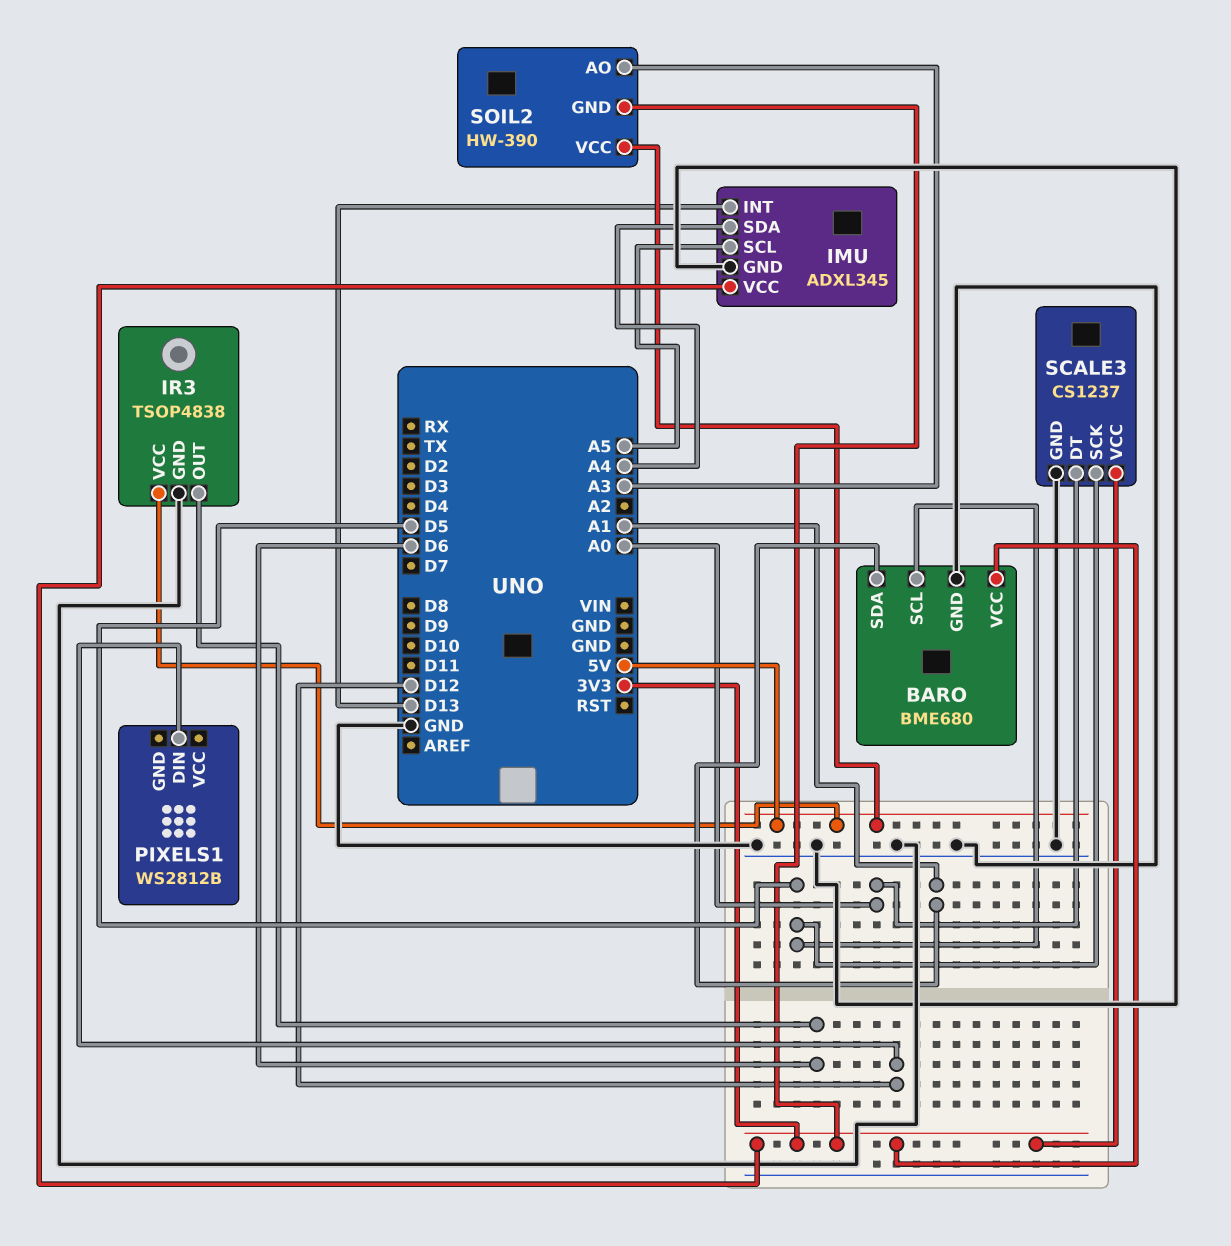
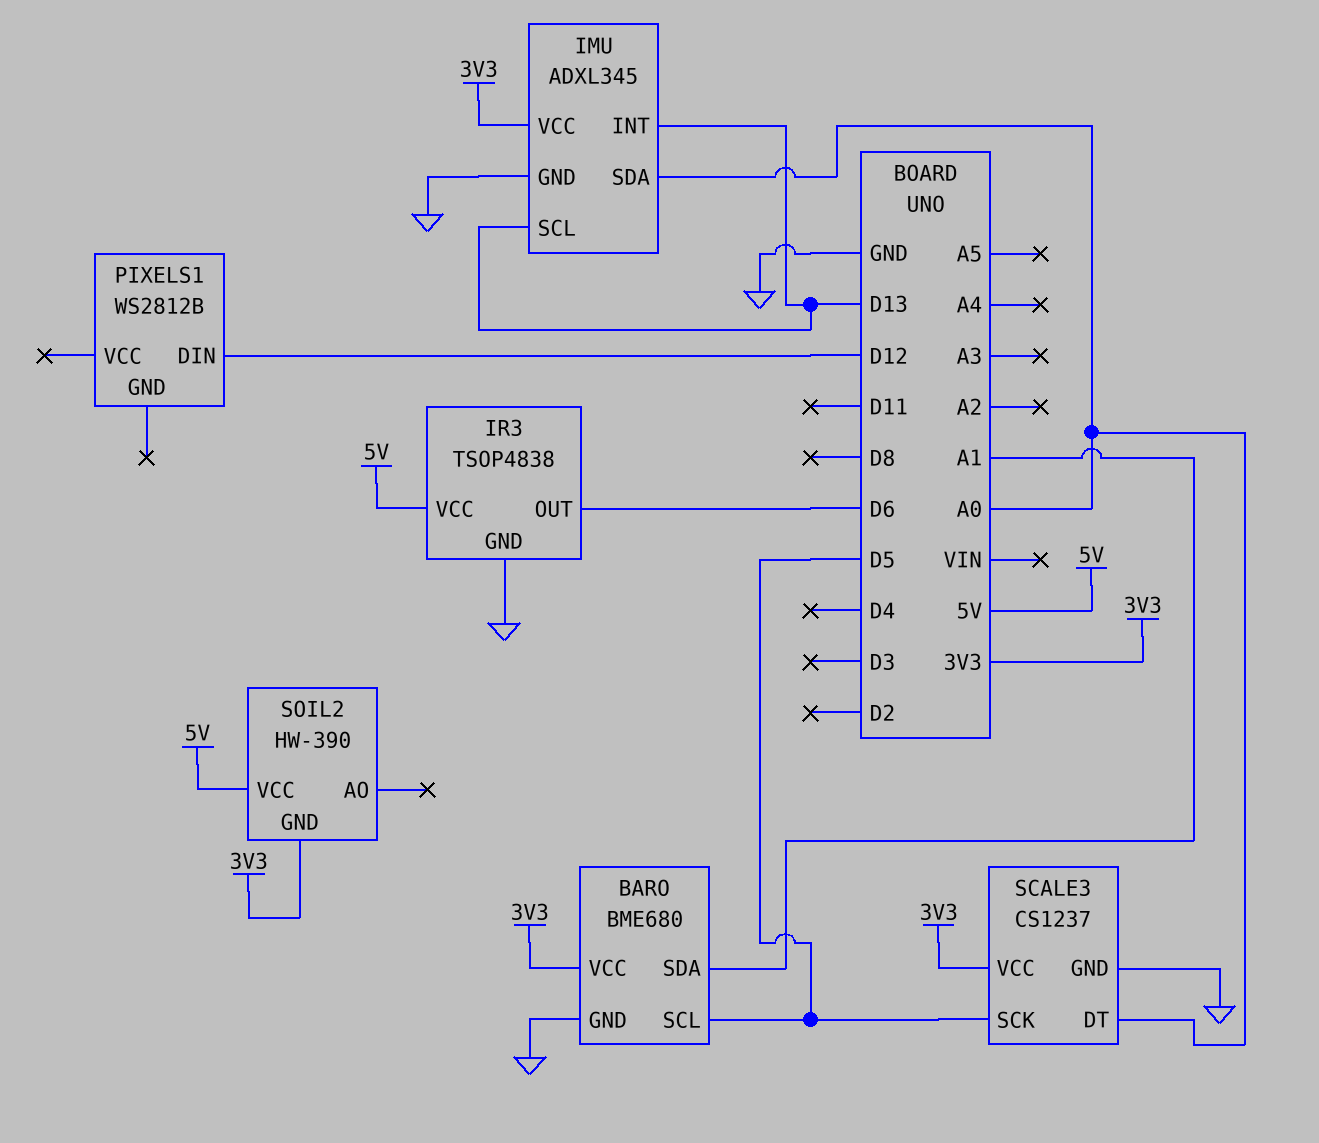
IMU pin SCL: A5 -> D13
IMU pin SDA: A4 -> A0
SOIL2 pin AO: A3 -> none

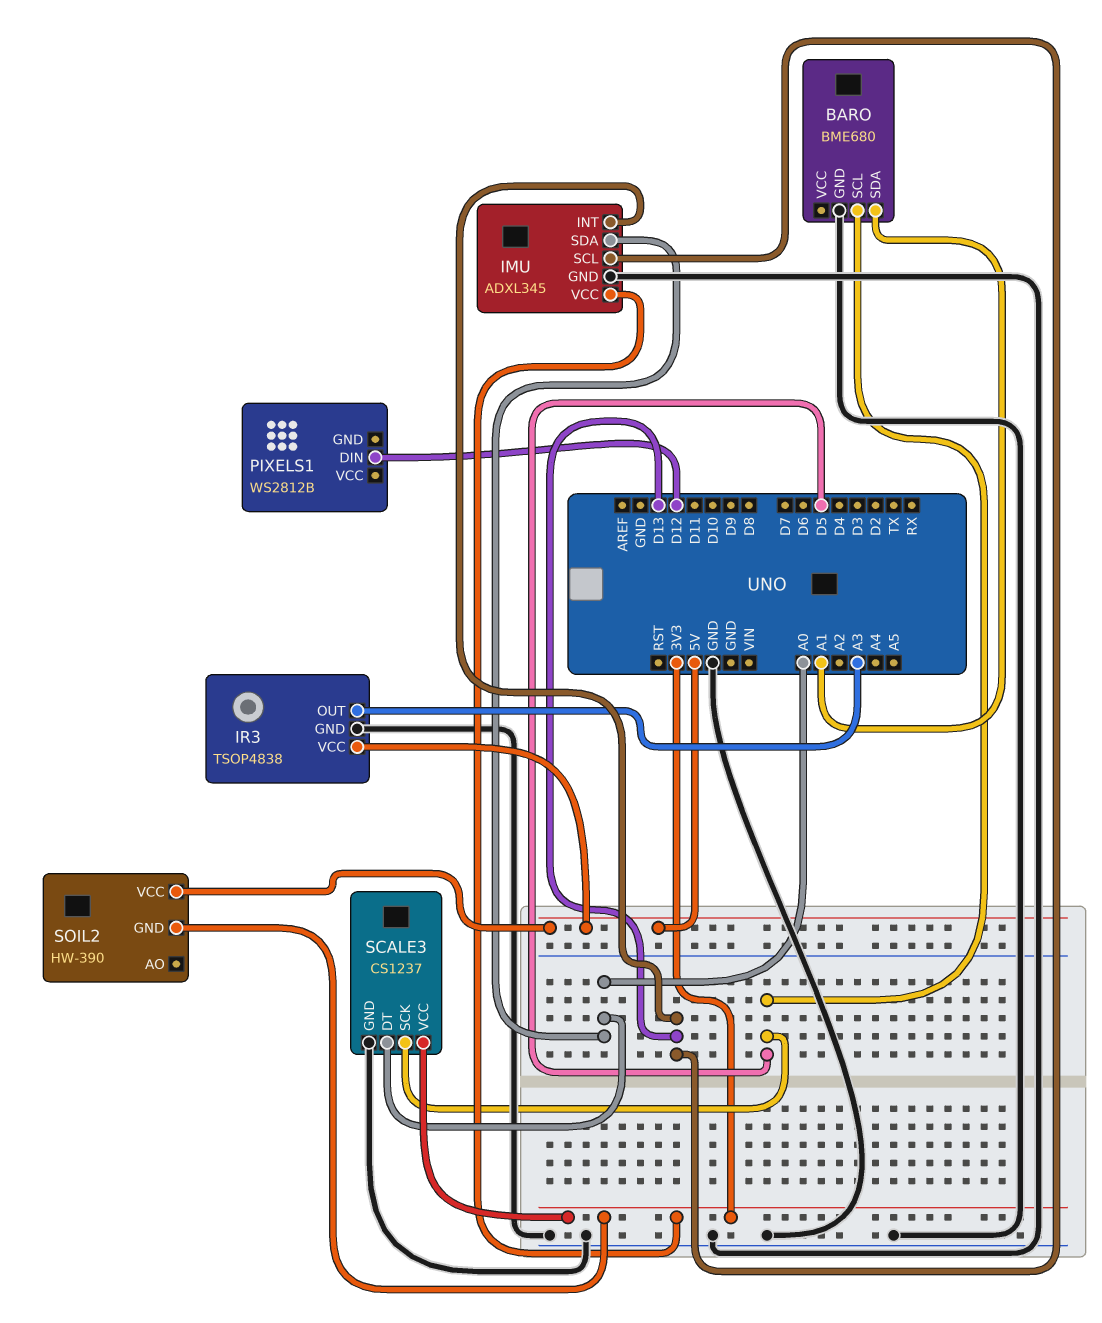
BARO pin VCC: 3V3 -> none
IR3 pin OUT: D6 -> A3

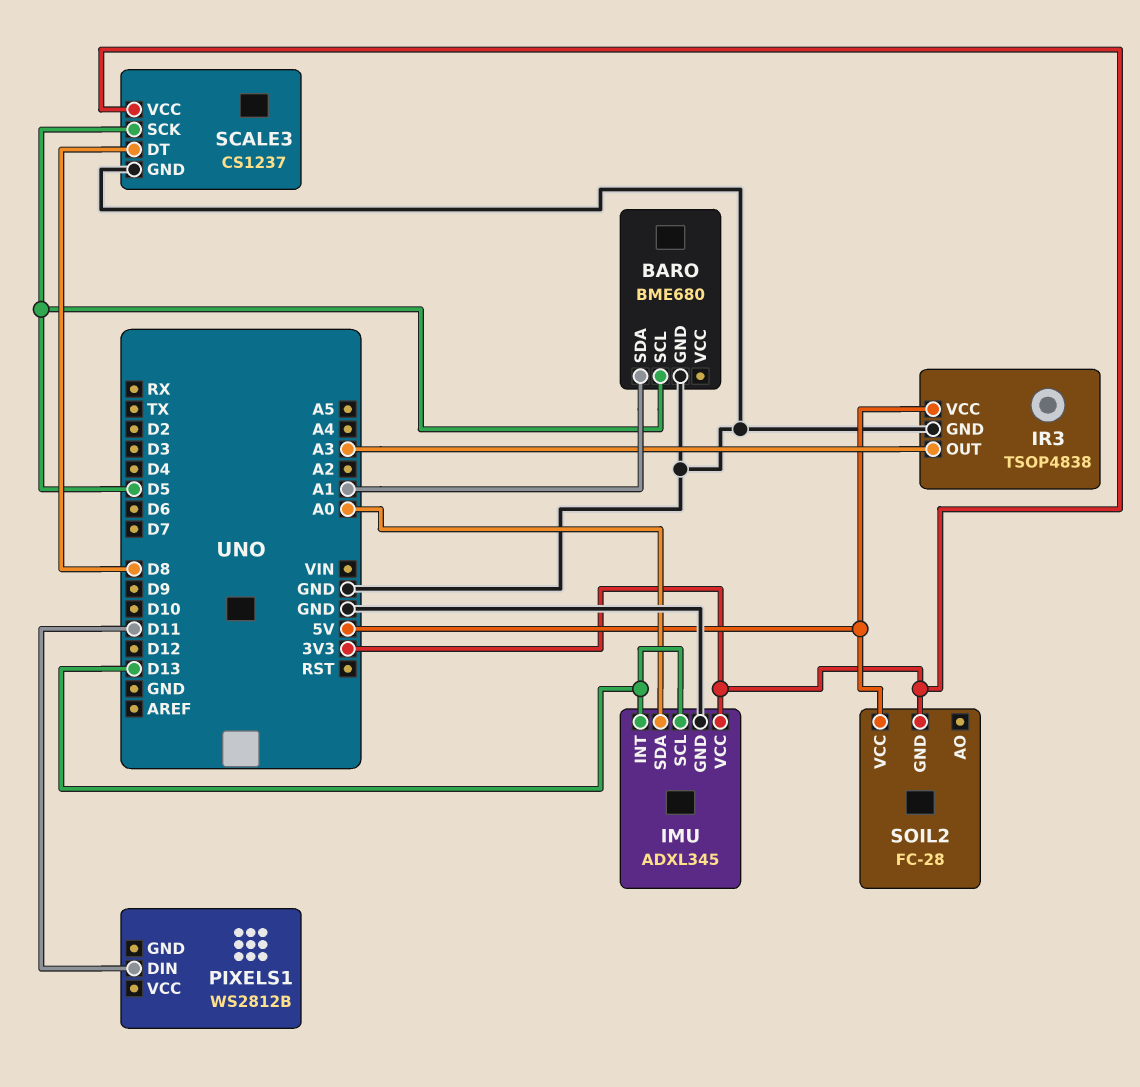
PIXELS1 pin DIN: D12 -> D11
SCALE3 pin DT: A0 -> D8
SOIL2: HW-390 -> FC-28

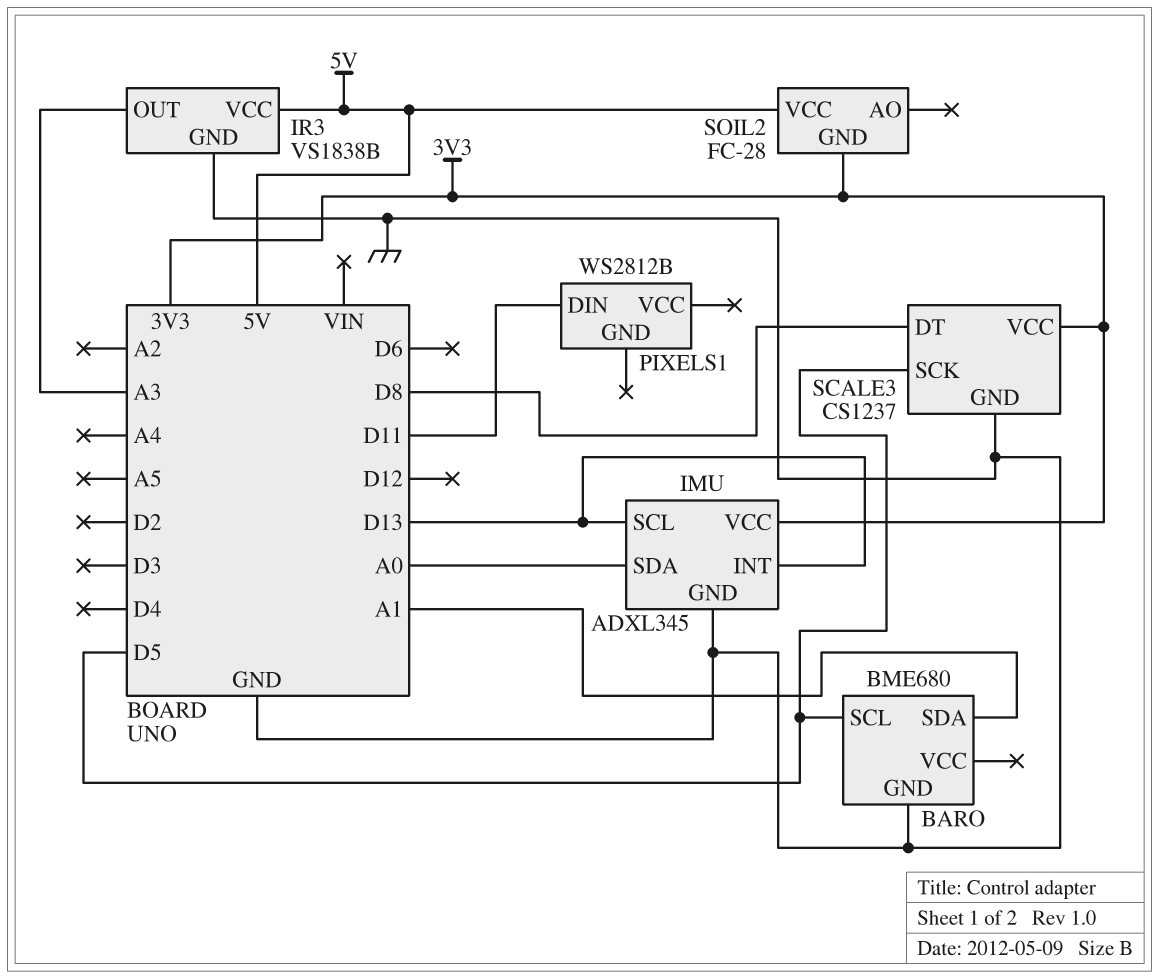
IR3: TSOP4838 -> VS1838B

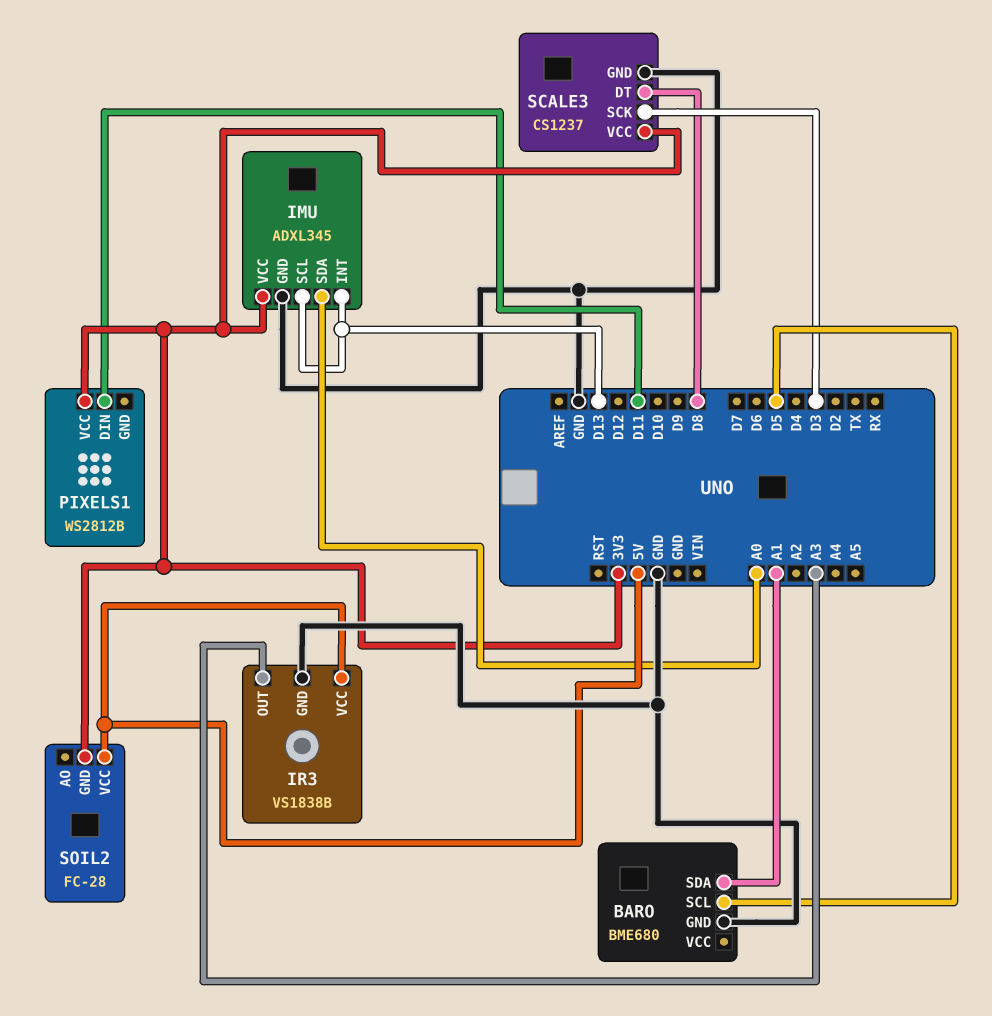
PIXELS1 pin VCC: none -> 3V3
SCALE3 pin SCK: D5 -> D3

